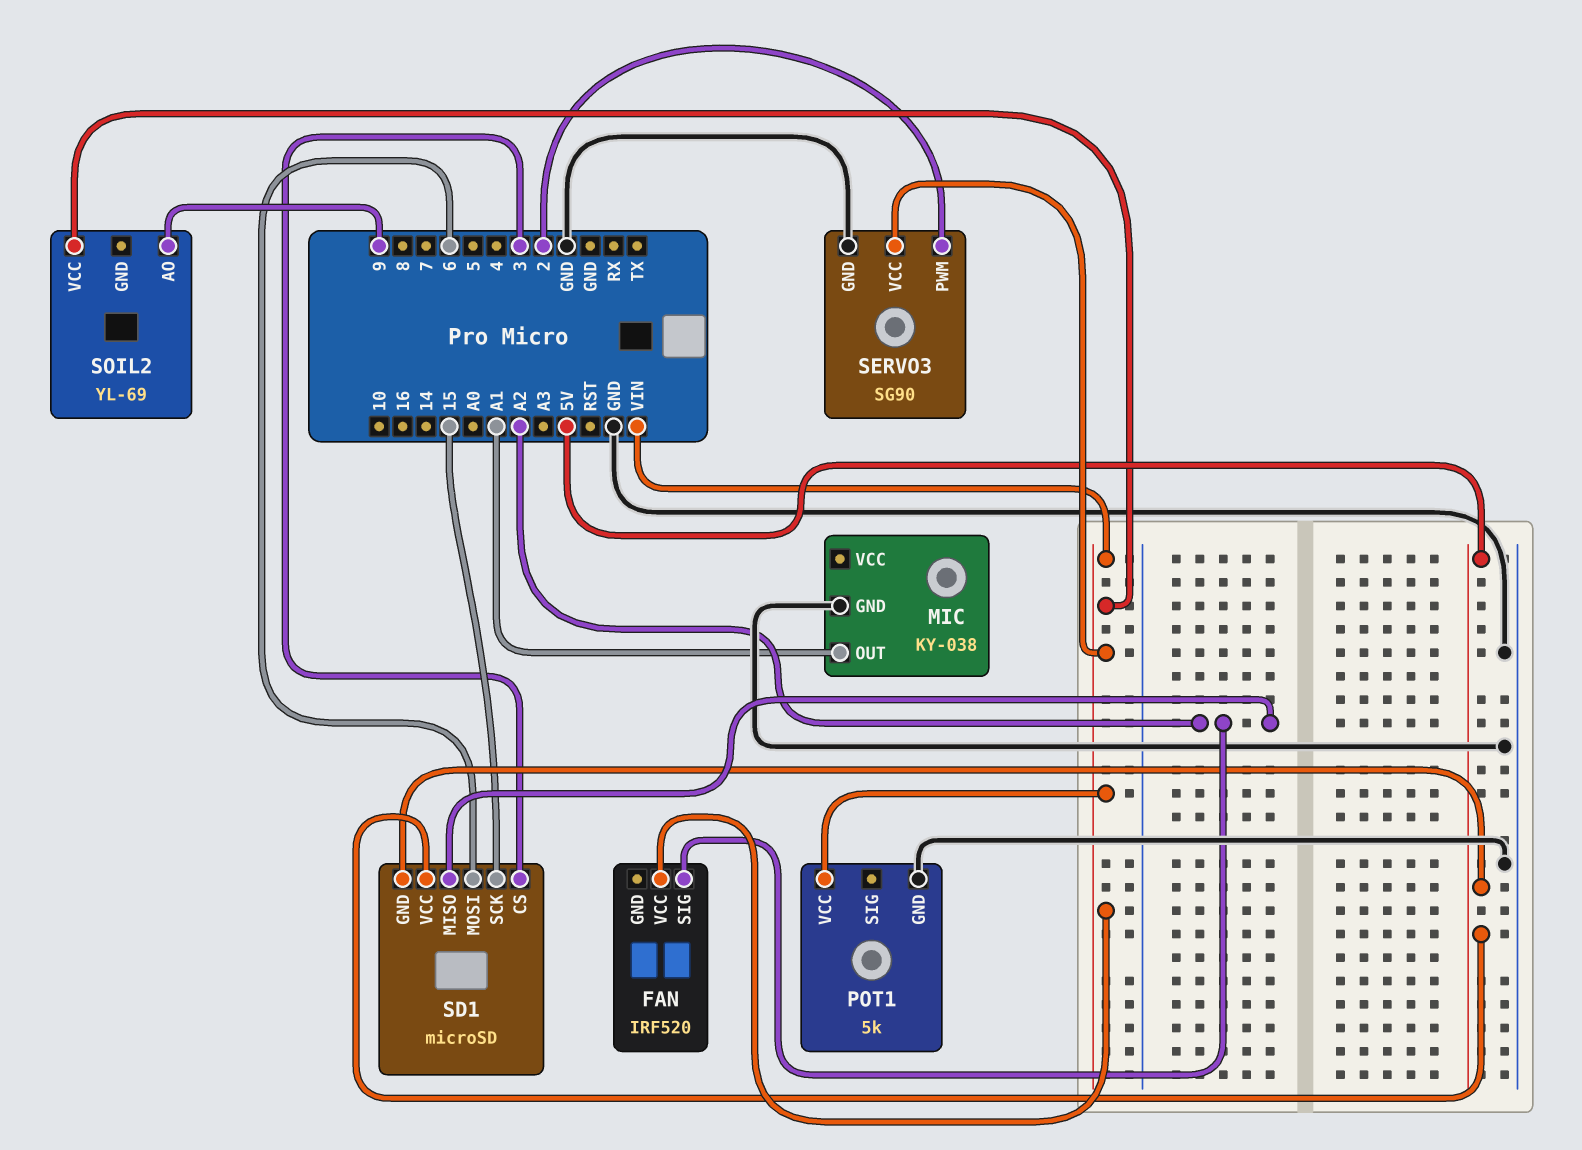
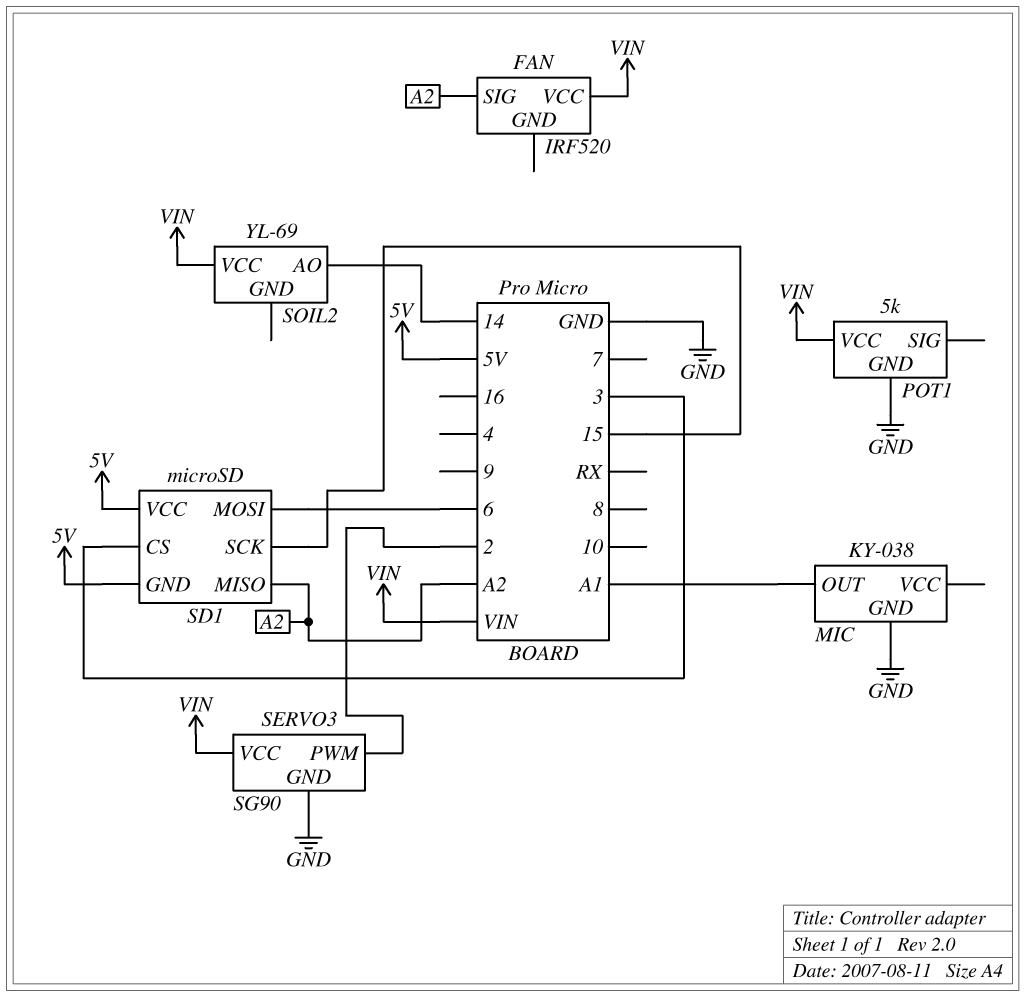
SOIL2 pin AO: 9 -> 14

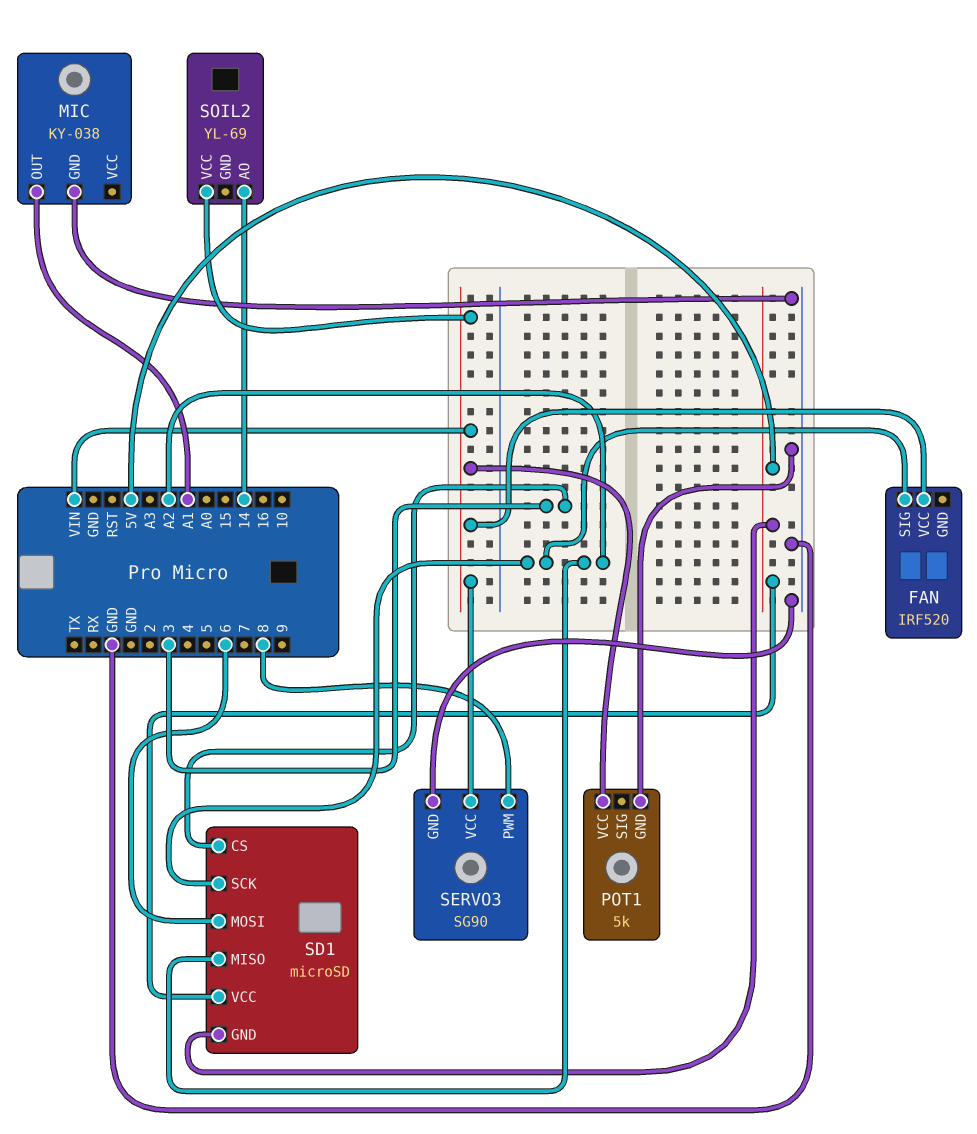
SD1 pin SCK: 15 -> A2
SERVO3 pin PWM: 2 -> 8

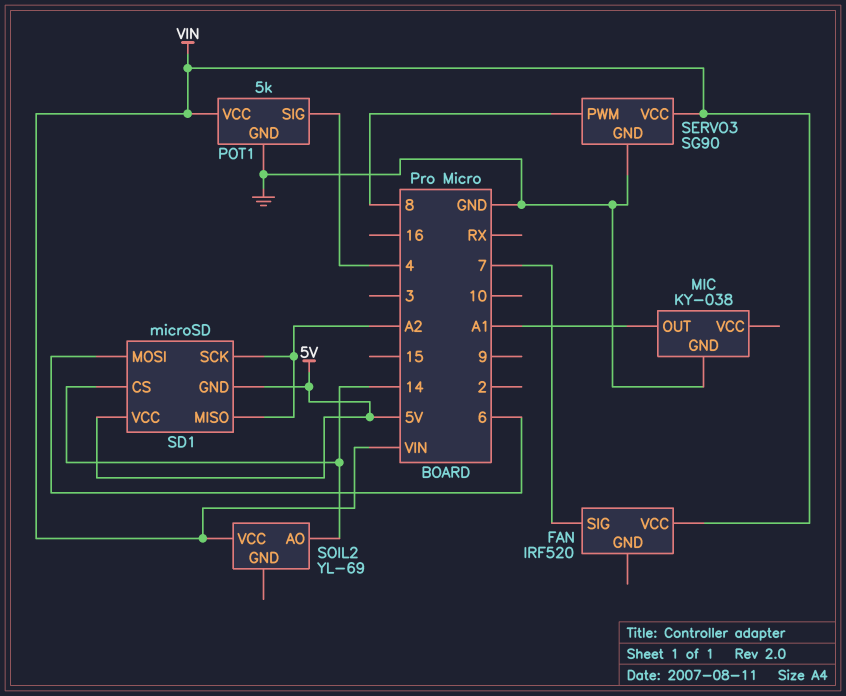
FAN pin SIG: A2 -> 7
POT1 pin SIG: none -> 4
SD1 pin CS: 3 -> 14

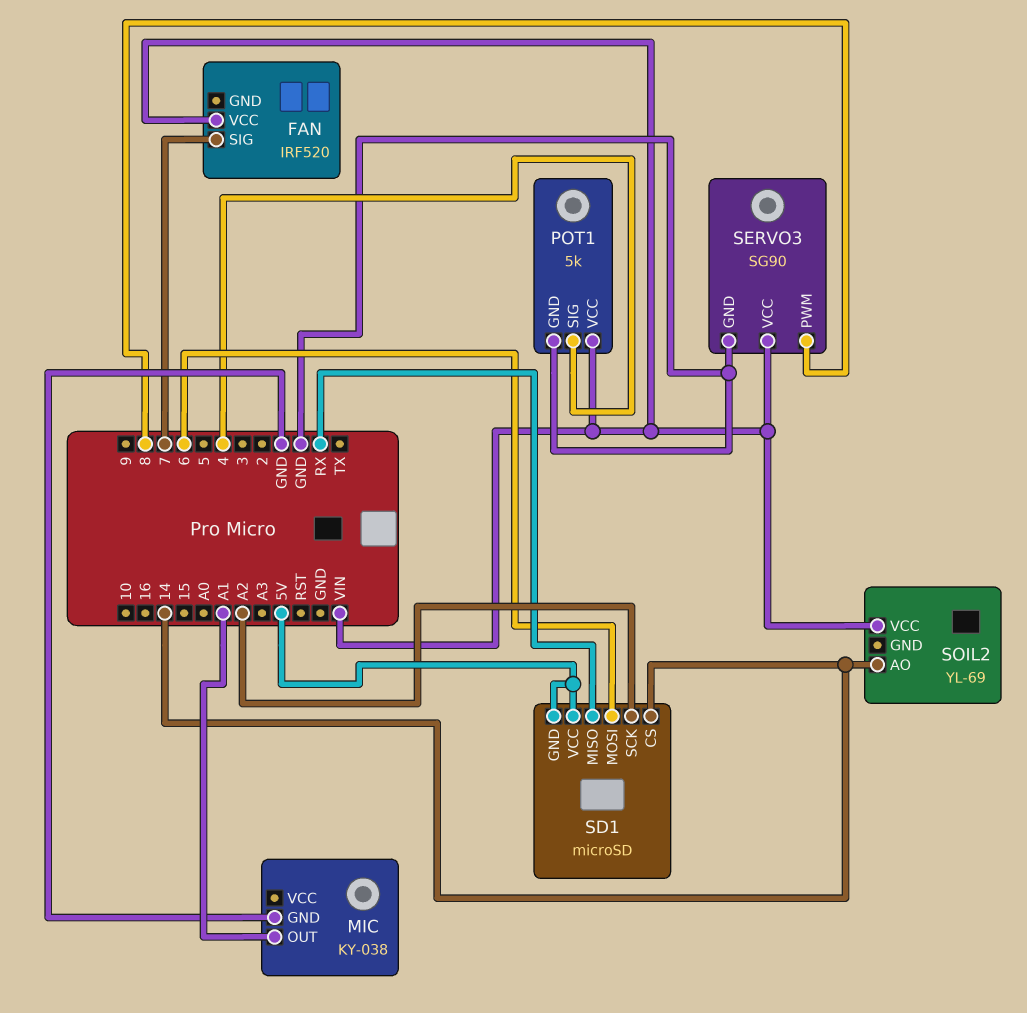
SD1 pin MISO: A2 -> RX

